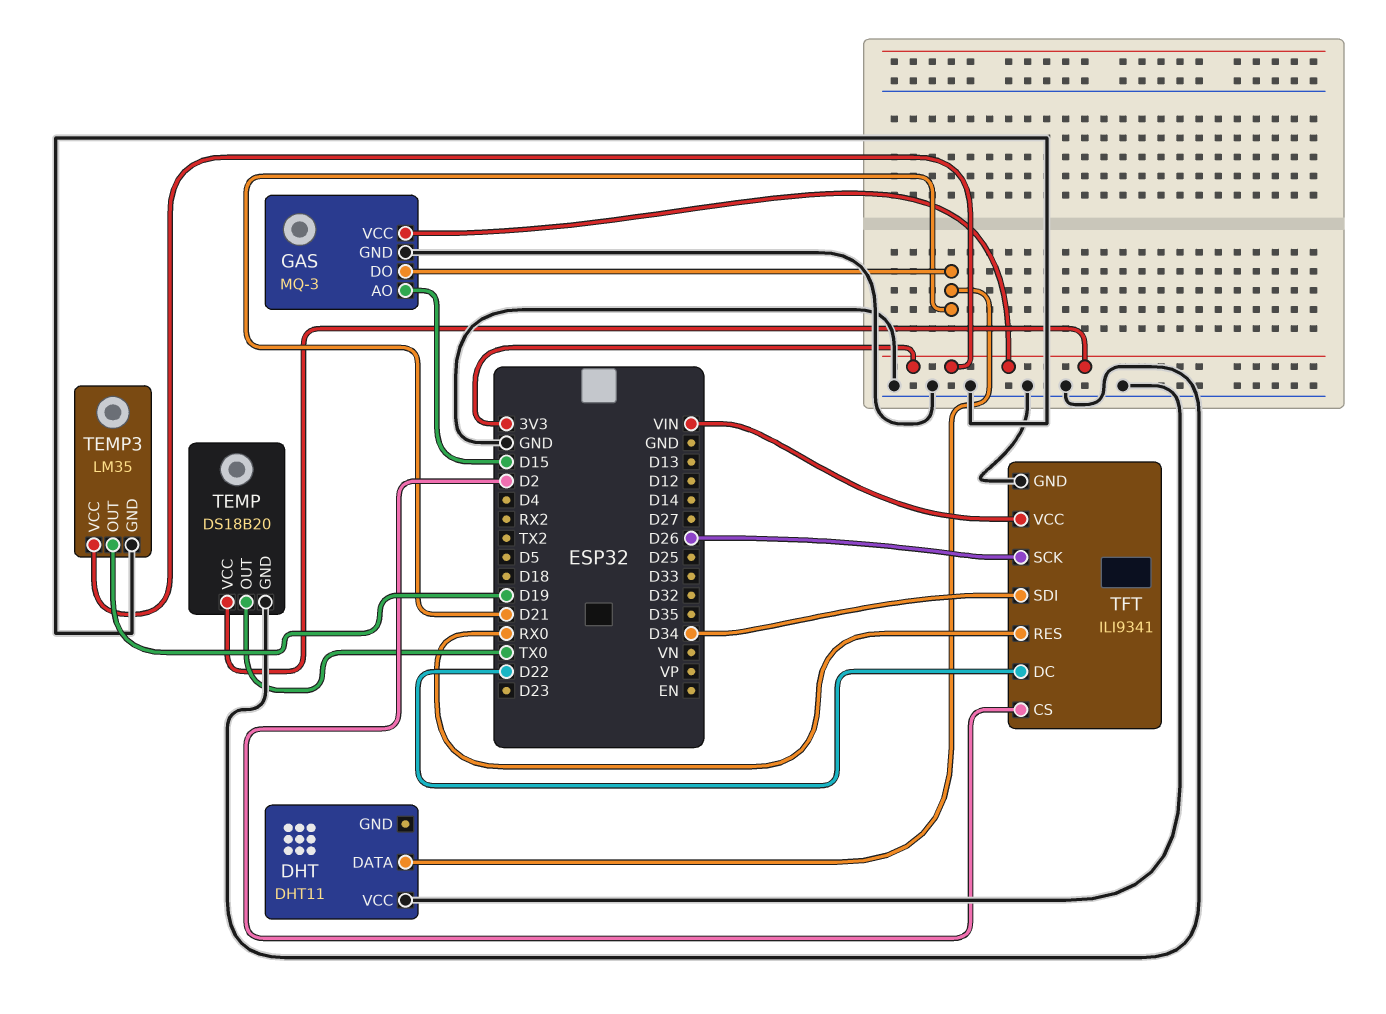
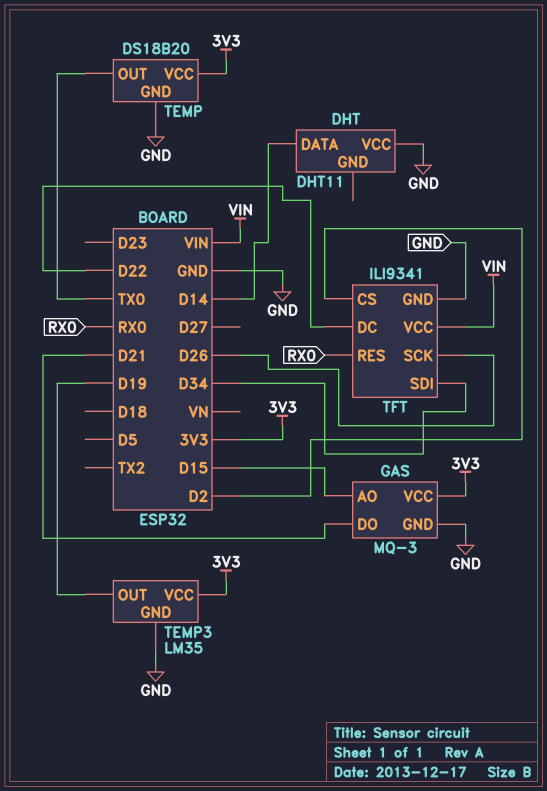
DHT pin DATA: D21 -> D14

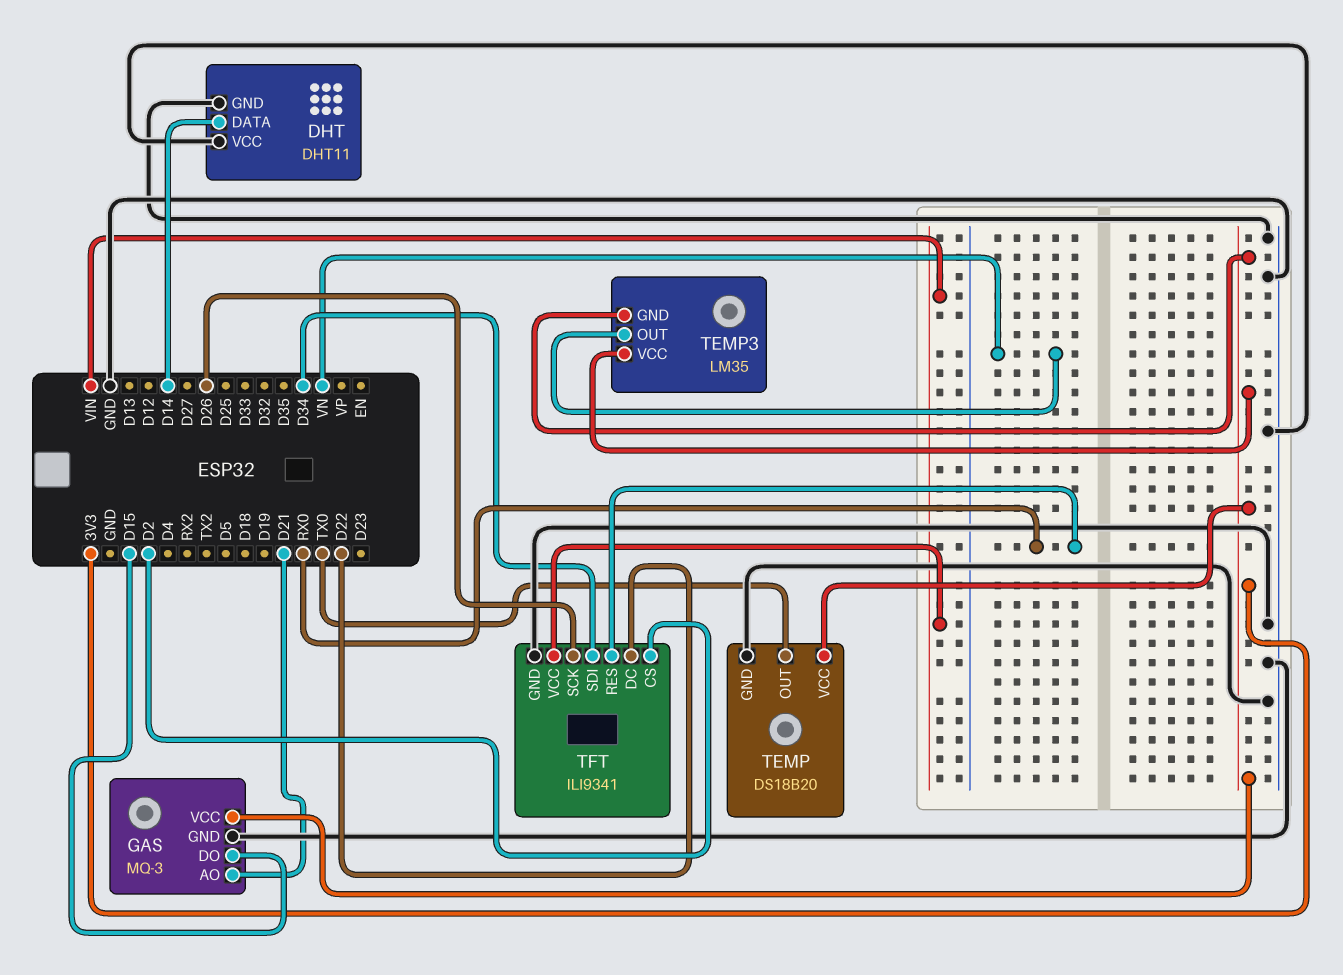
DHT pin GND: none -> GND
GAS pin AO: D15 -> D21
GAS pin DO: D21 -> D15
TEMP3 pin GND: GND -> 3V3
TEMP3 pin OUT: D19 -> VN

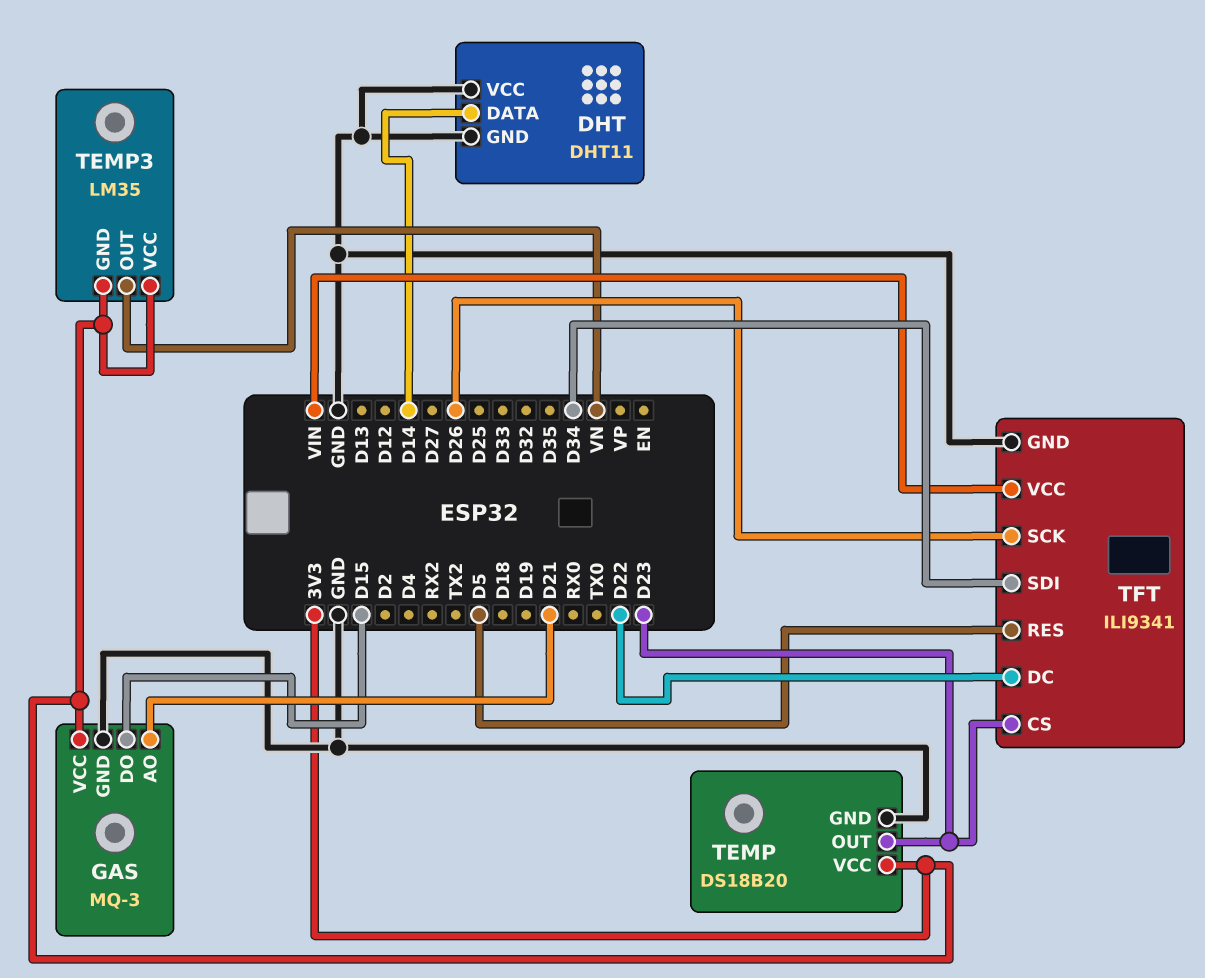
TEMP pin OUT: TX0 -> D23
TFT pin CS: D2 -> D23
TFT pin RES: RX0 -> D5

